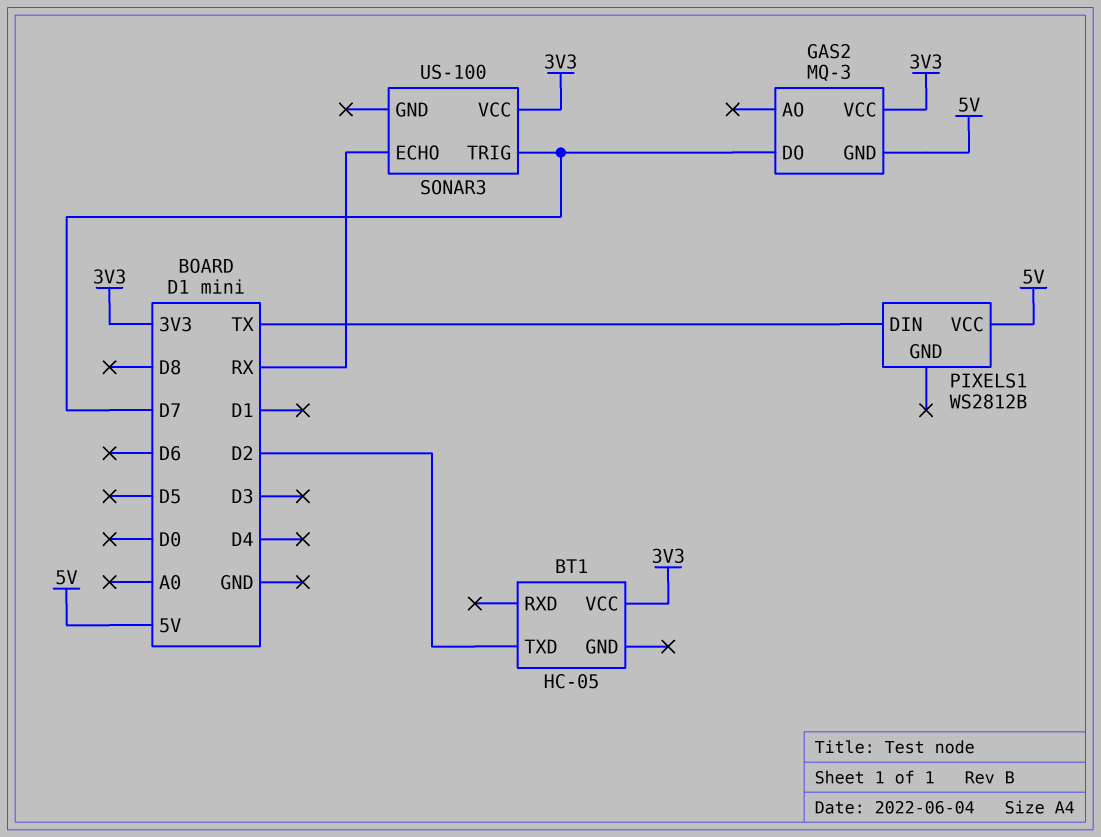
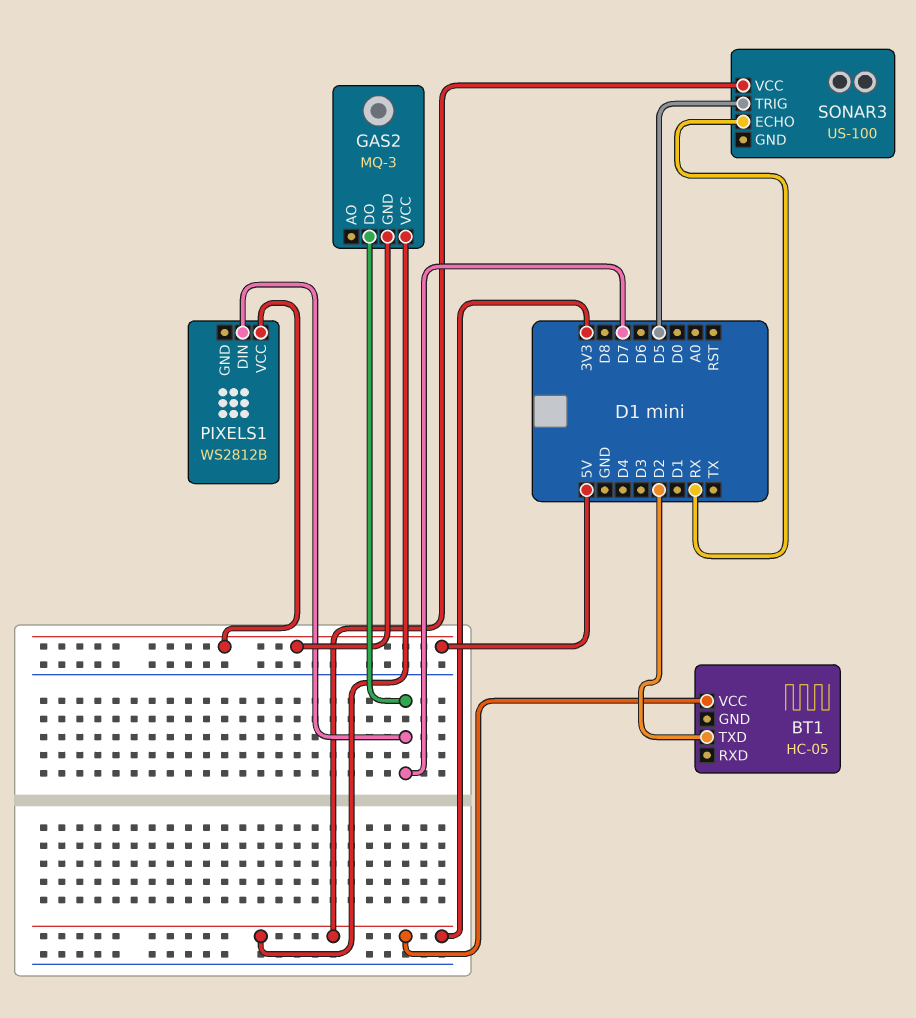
PIXELS1 pin DIN: TX -> D7
SONAR3 pin TRIG: D7 -> D5

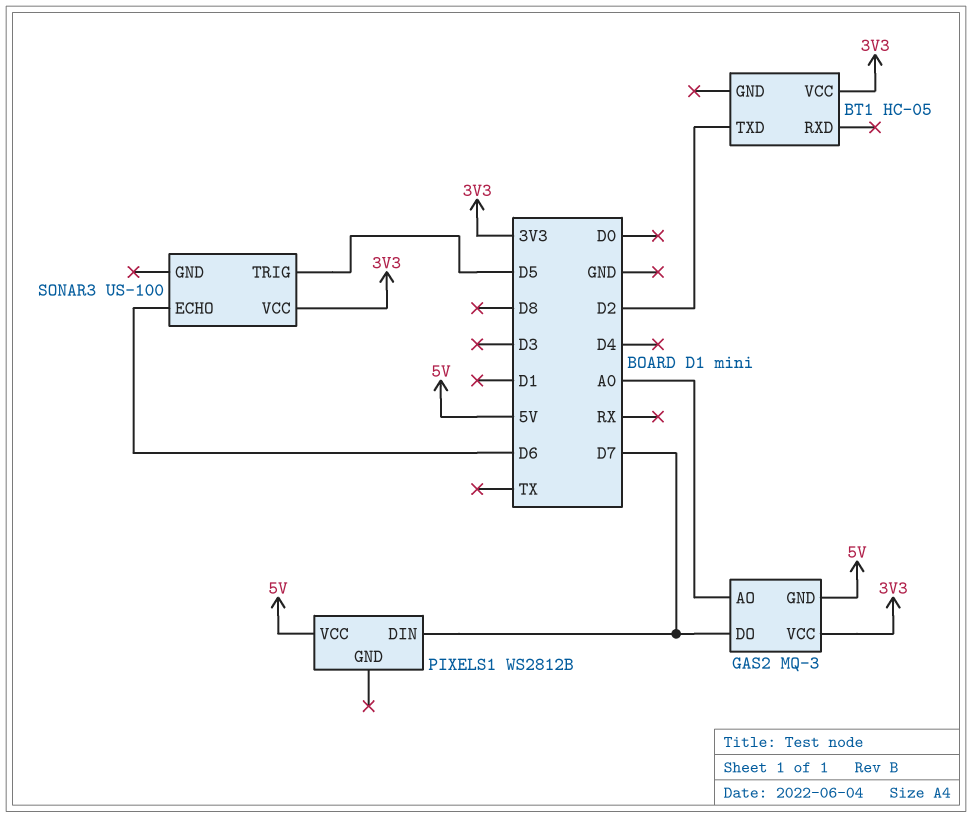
GAS2 pin AO: none -> A0
SONAR3 pin ECHO: RX -> D6

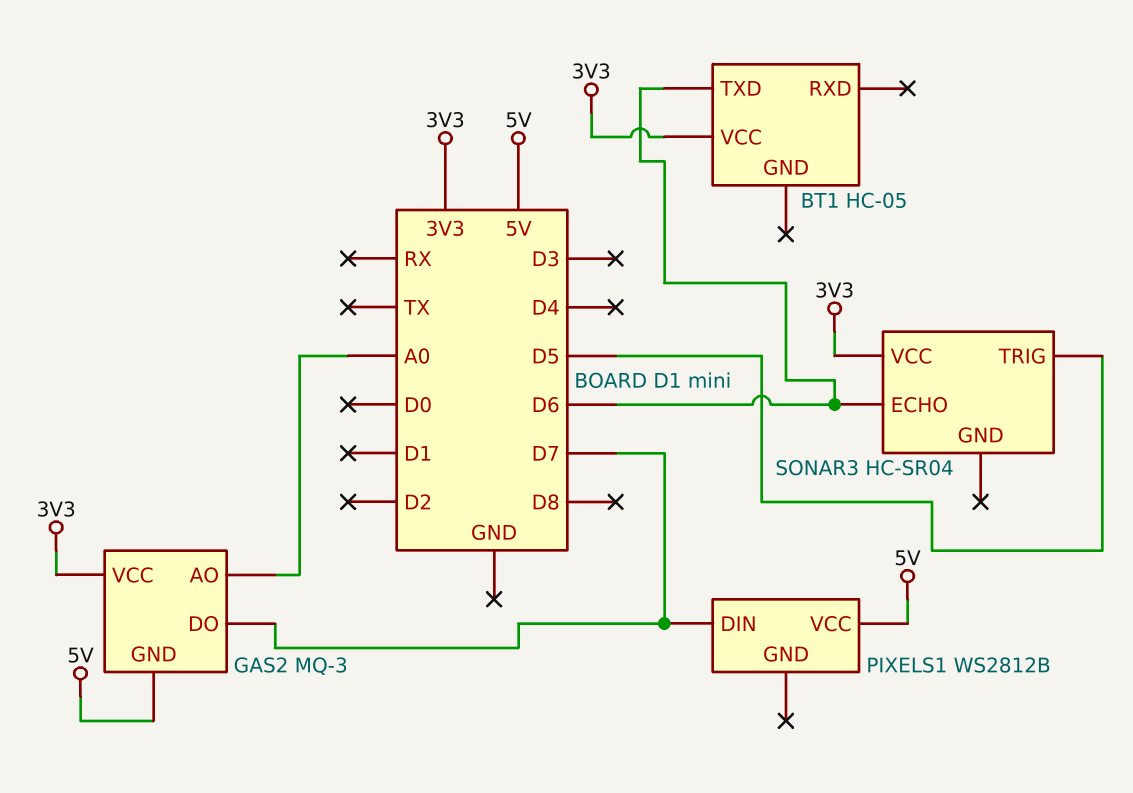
BT1 pin TXD: D2 -> D6
SONAR3: US-100 -> HC-SR04

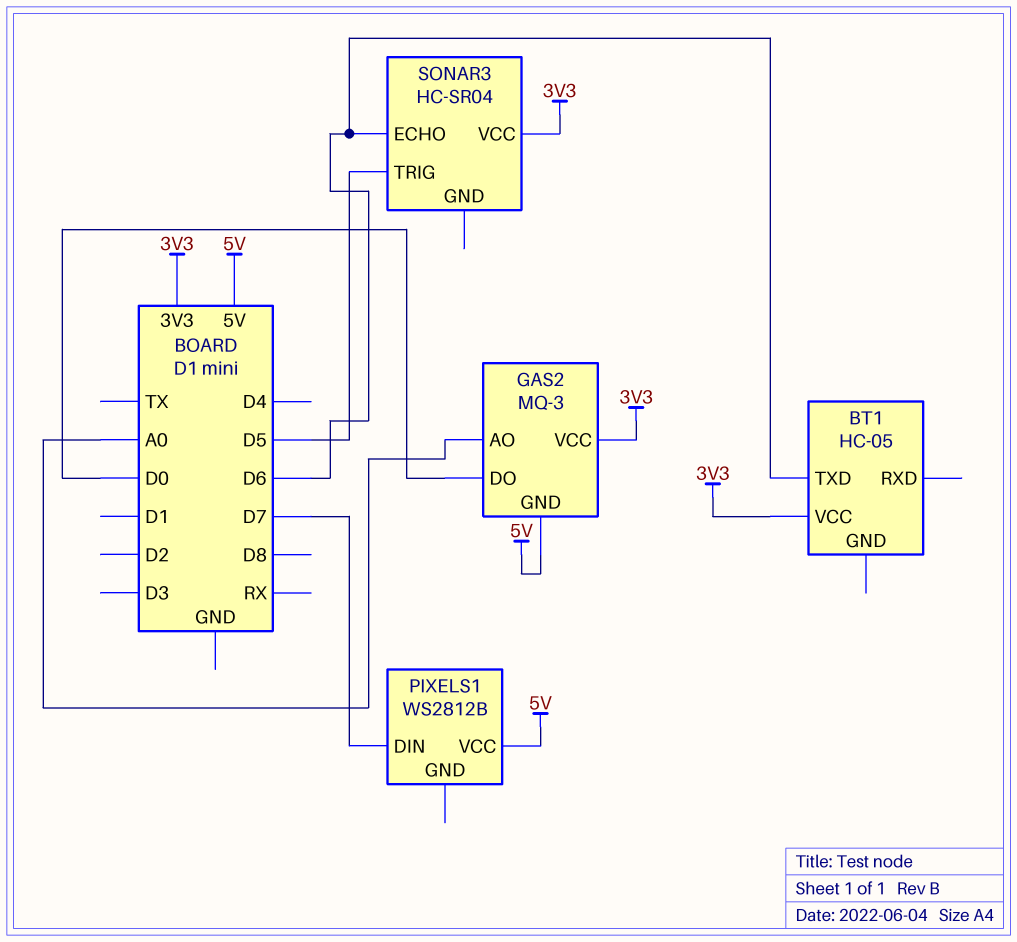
GAS2 pin DO: D7 -> D0

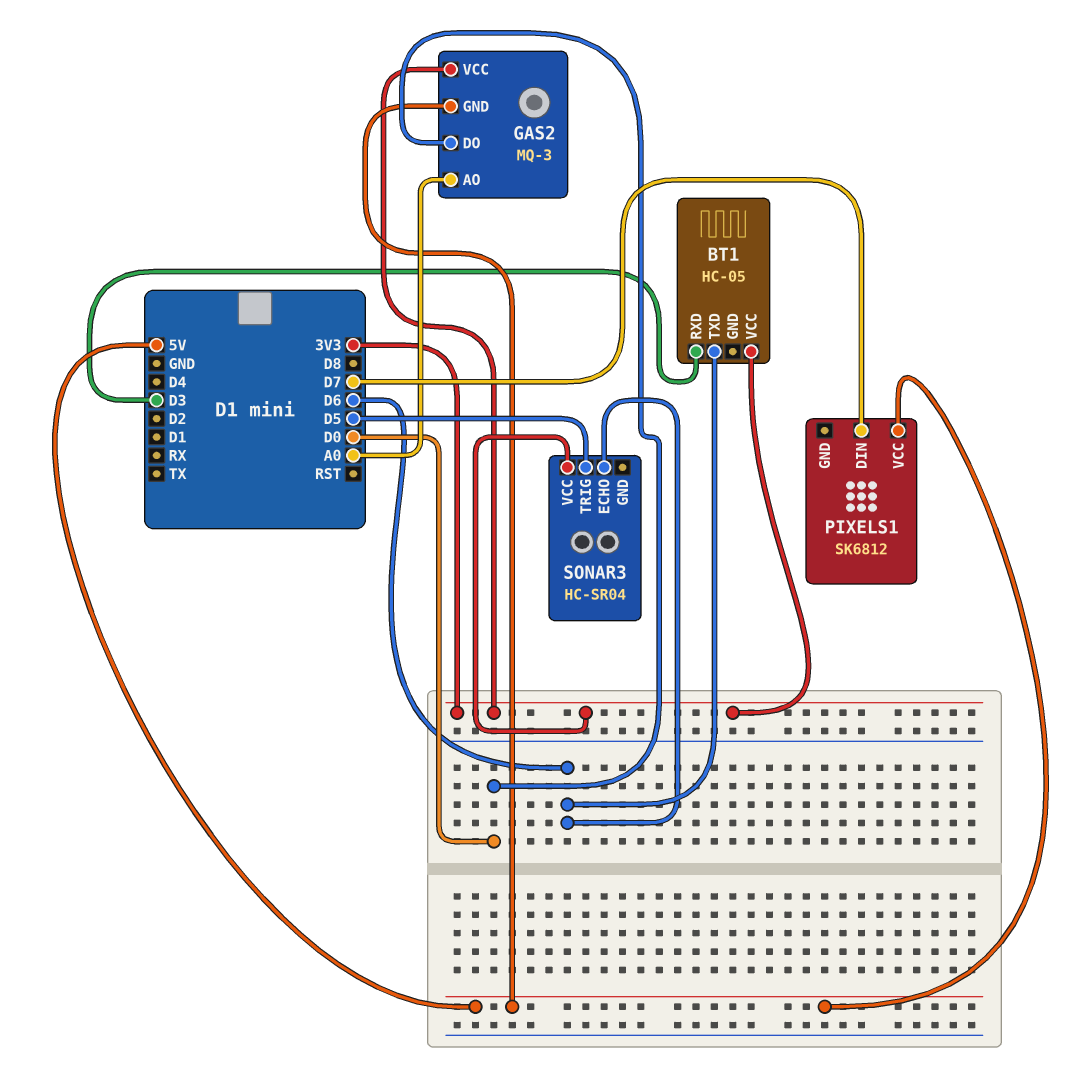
BT1 pin RXD: none -> D3
PIXELS1: WS2812B -> SK6812

